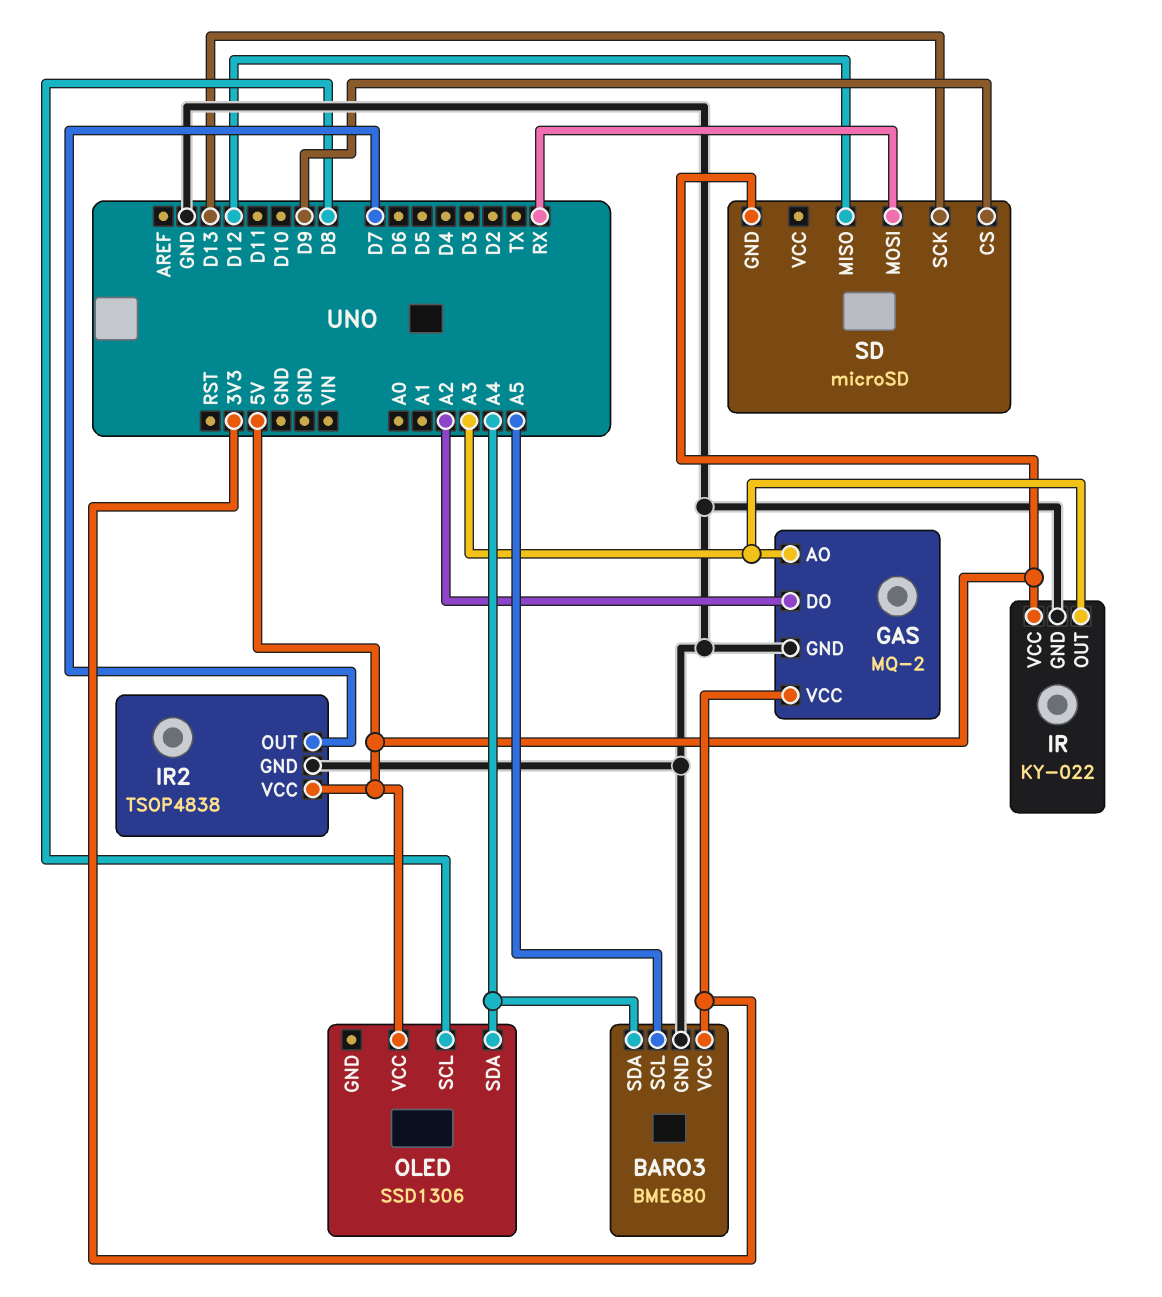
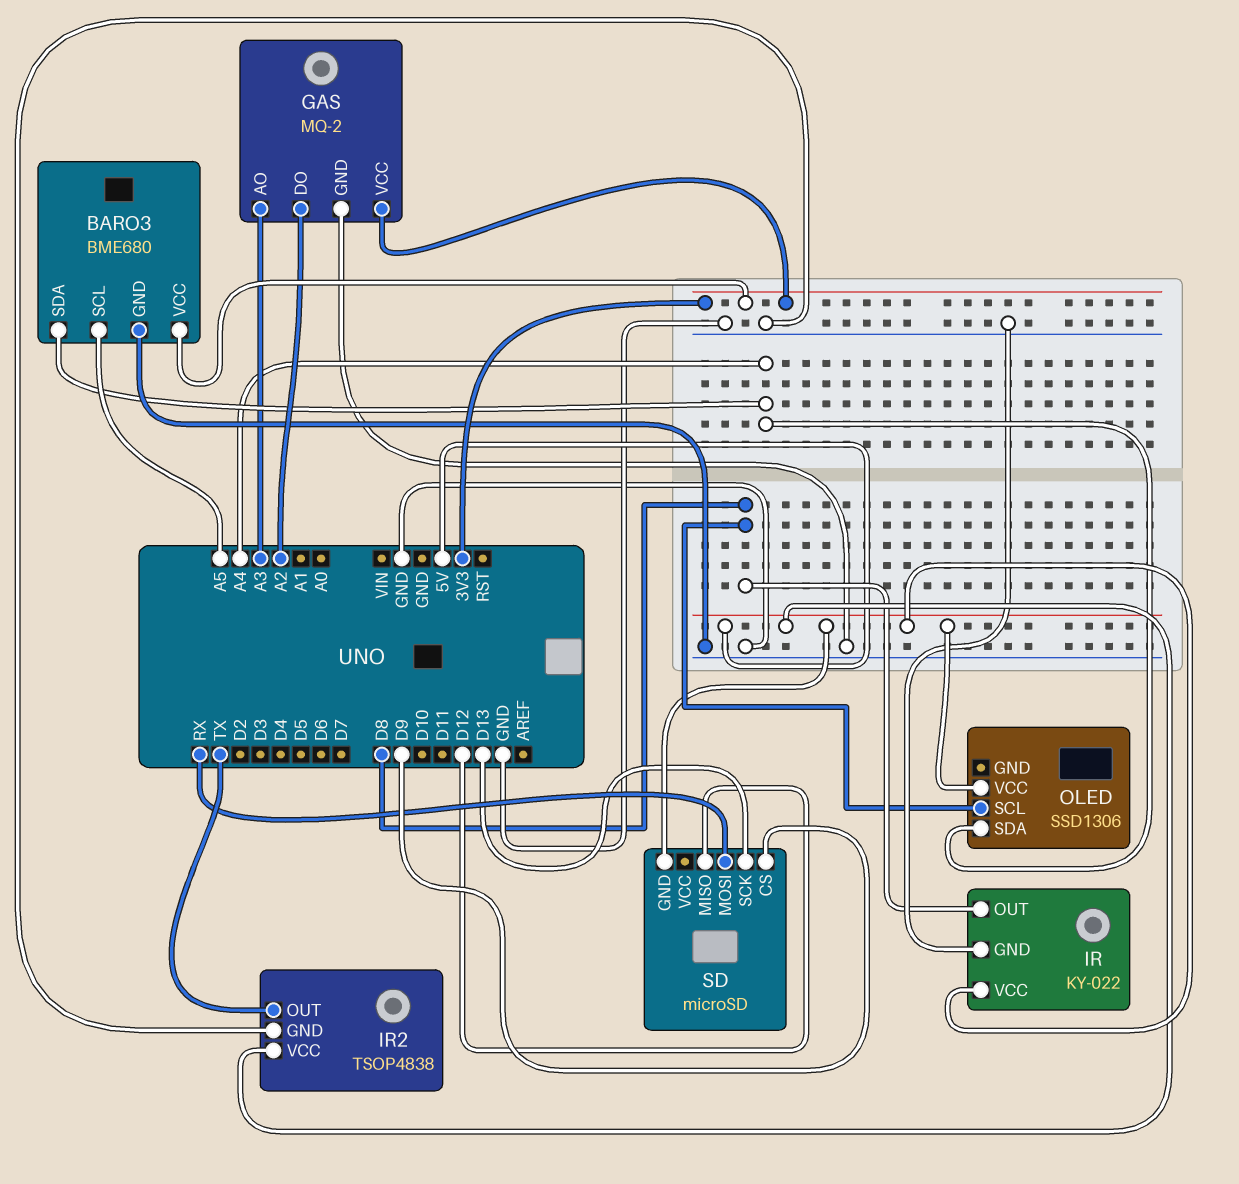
IR pin OUT: A3 -> D8
IR2 pin OUT: D7 -> TX

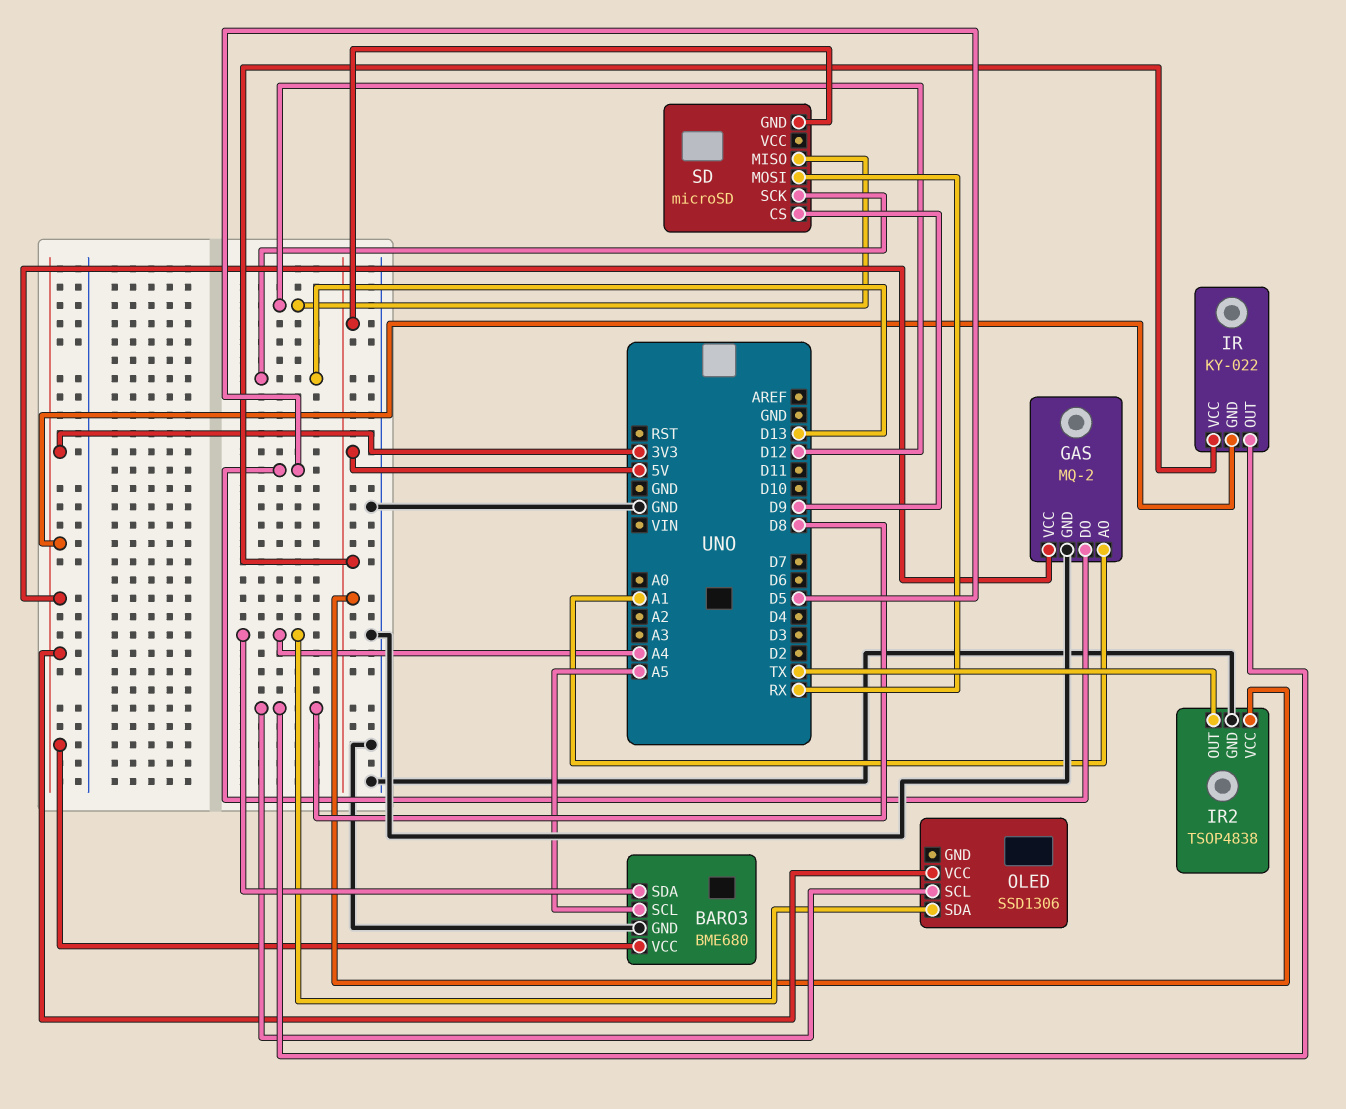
GAS pin AO: A3 -> A1
GAS pin DO: A2 -> D5
IR pin GND: GND -> 3V3
OLED pin VCC: 5V -> 3V3

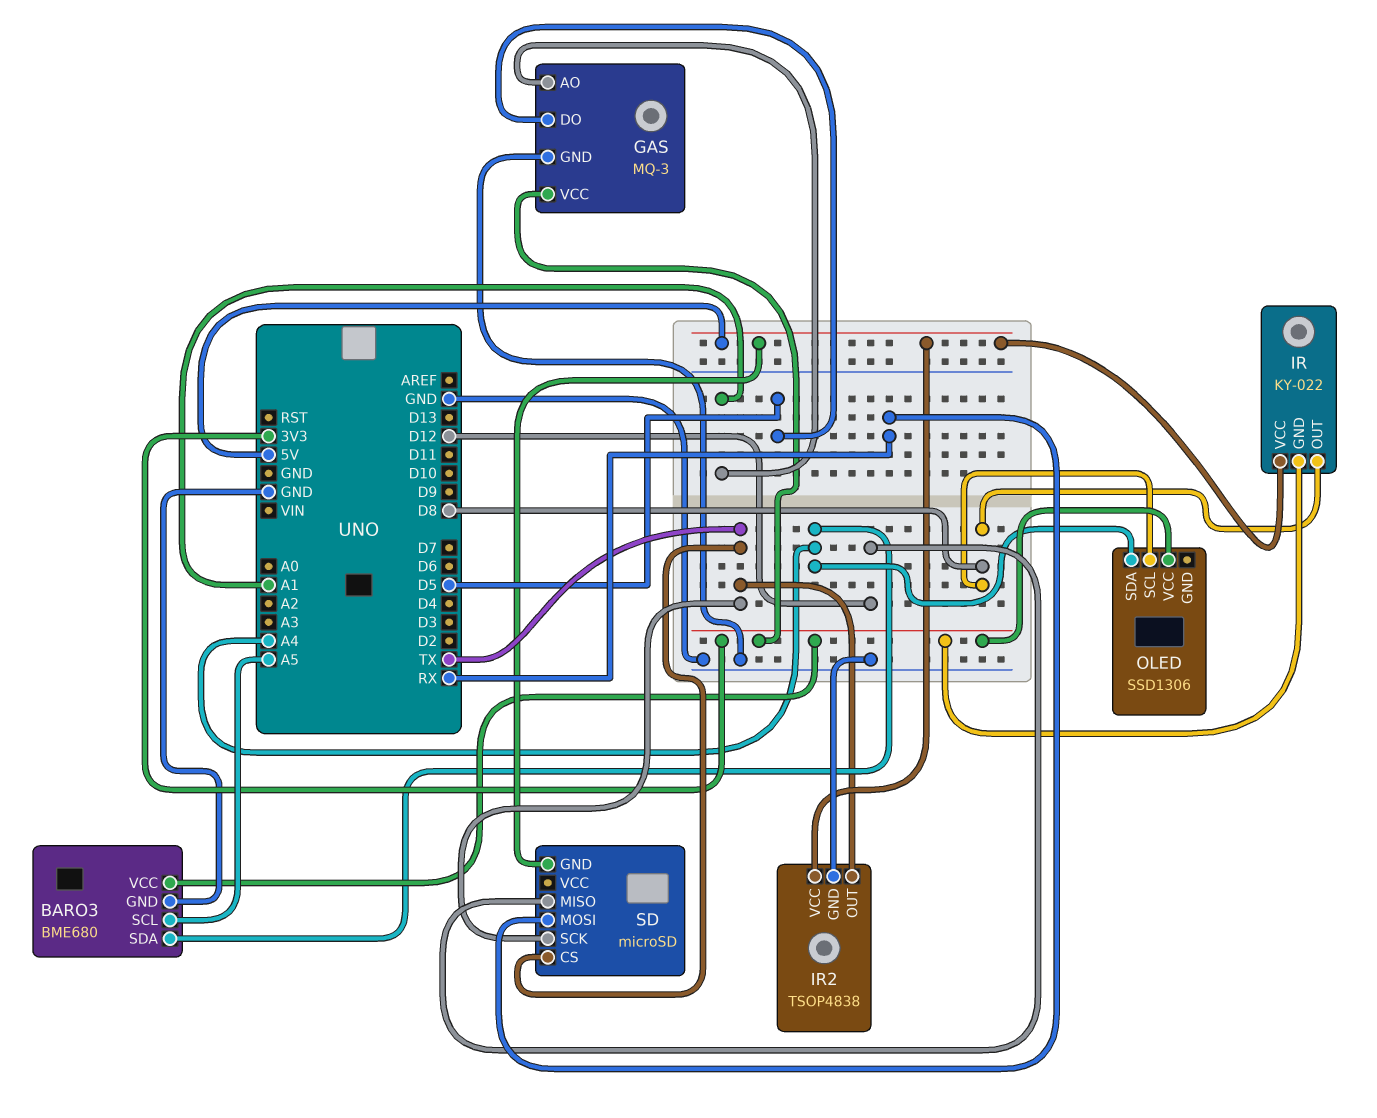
GAS: MQ-2 -> MQ-3
SD pin CS: D9 -> TX
SD pin SCK: D13 -> TX

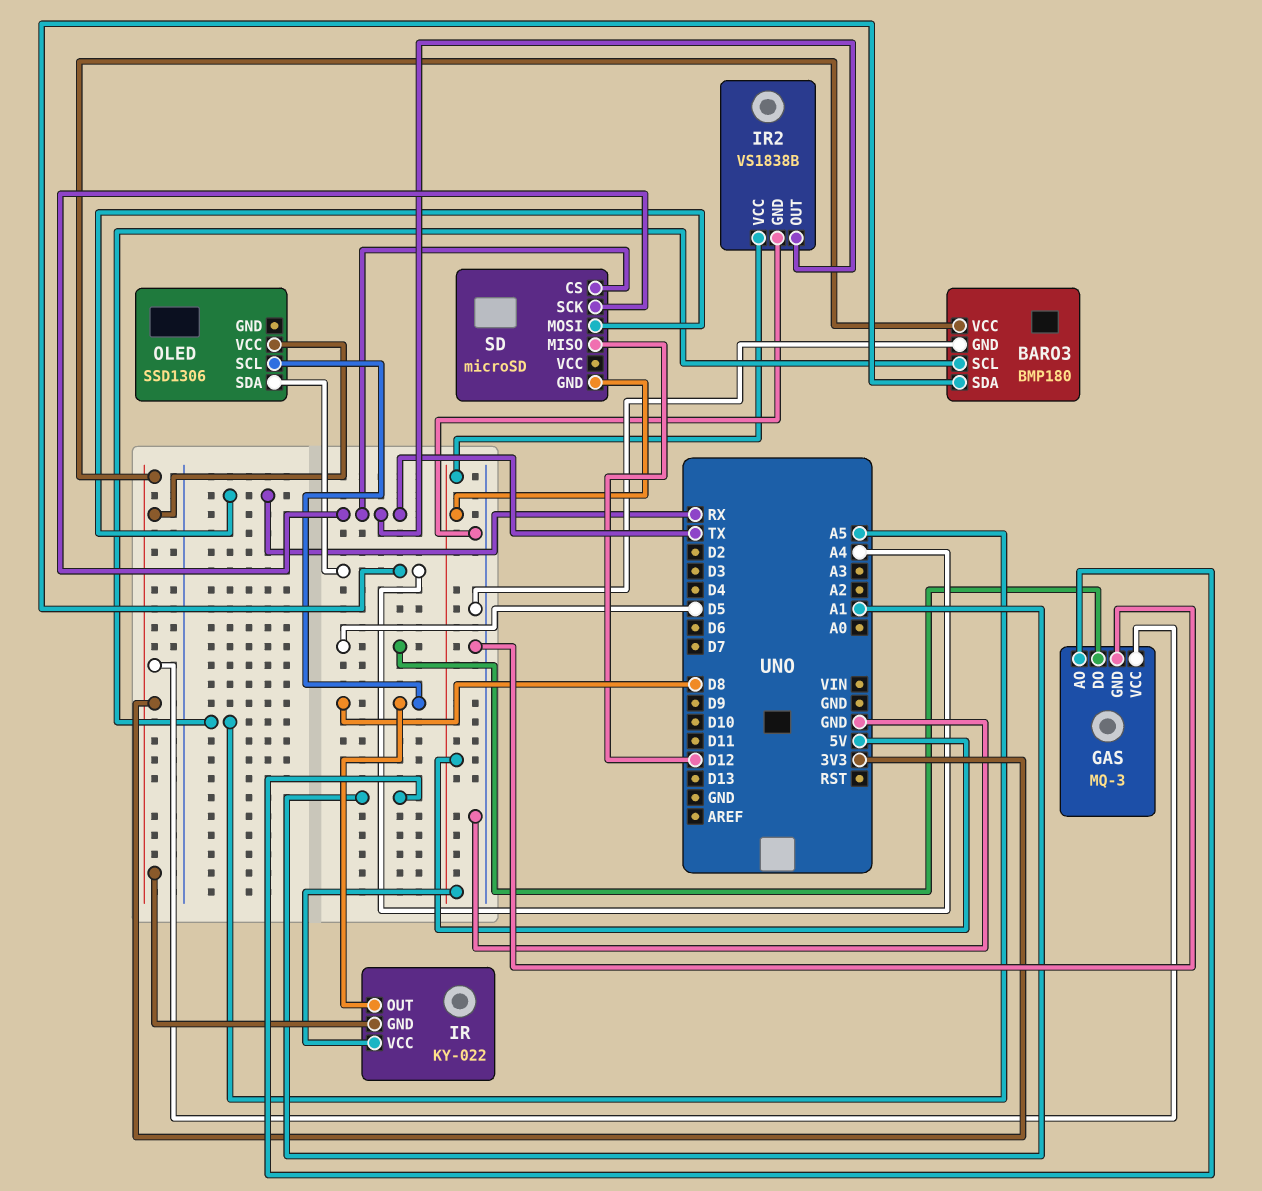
BARO3: BME680 -> BMP180
IR2: TSOP4838 -> VS1838B

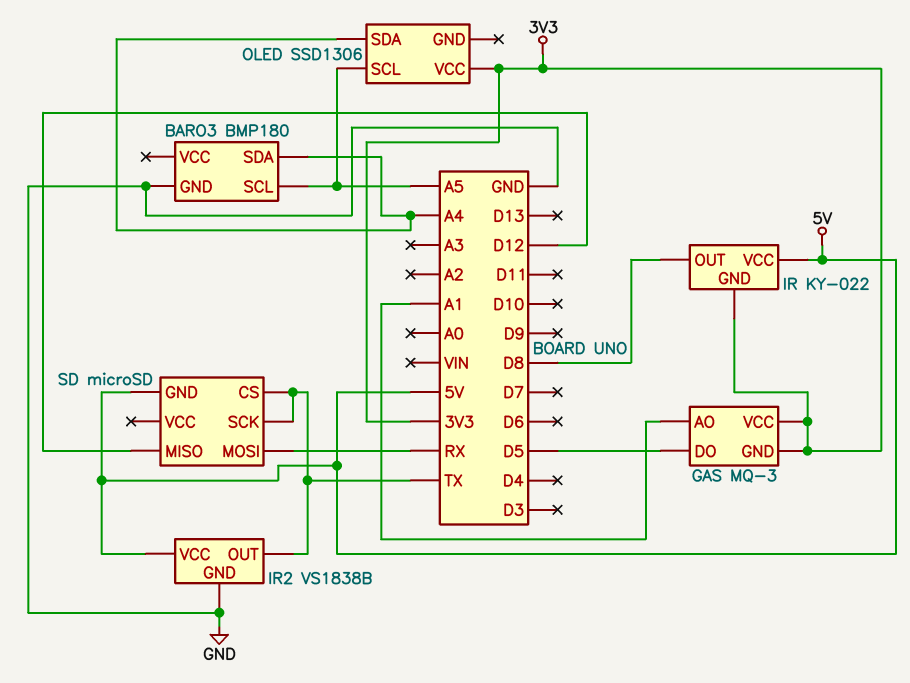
BARO3 pin VCC: 3V3 -> none
GAS pin GND: GND -> 3V3
OLED pin SCL: D8 -> A5

